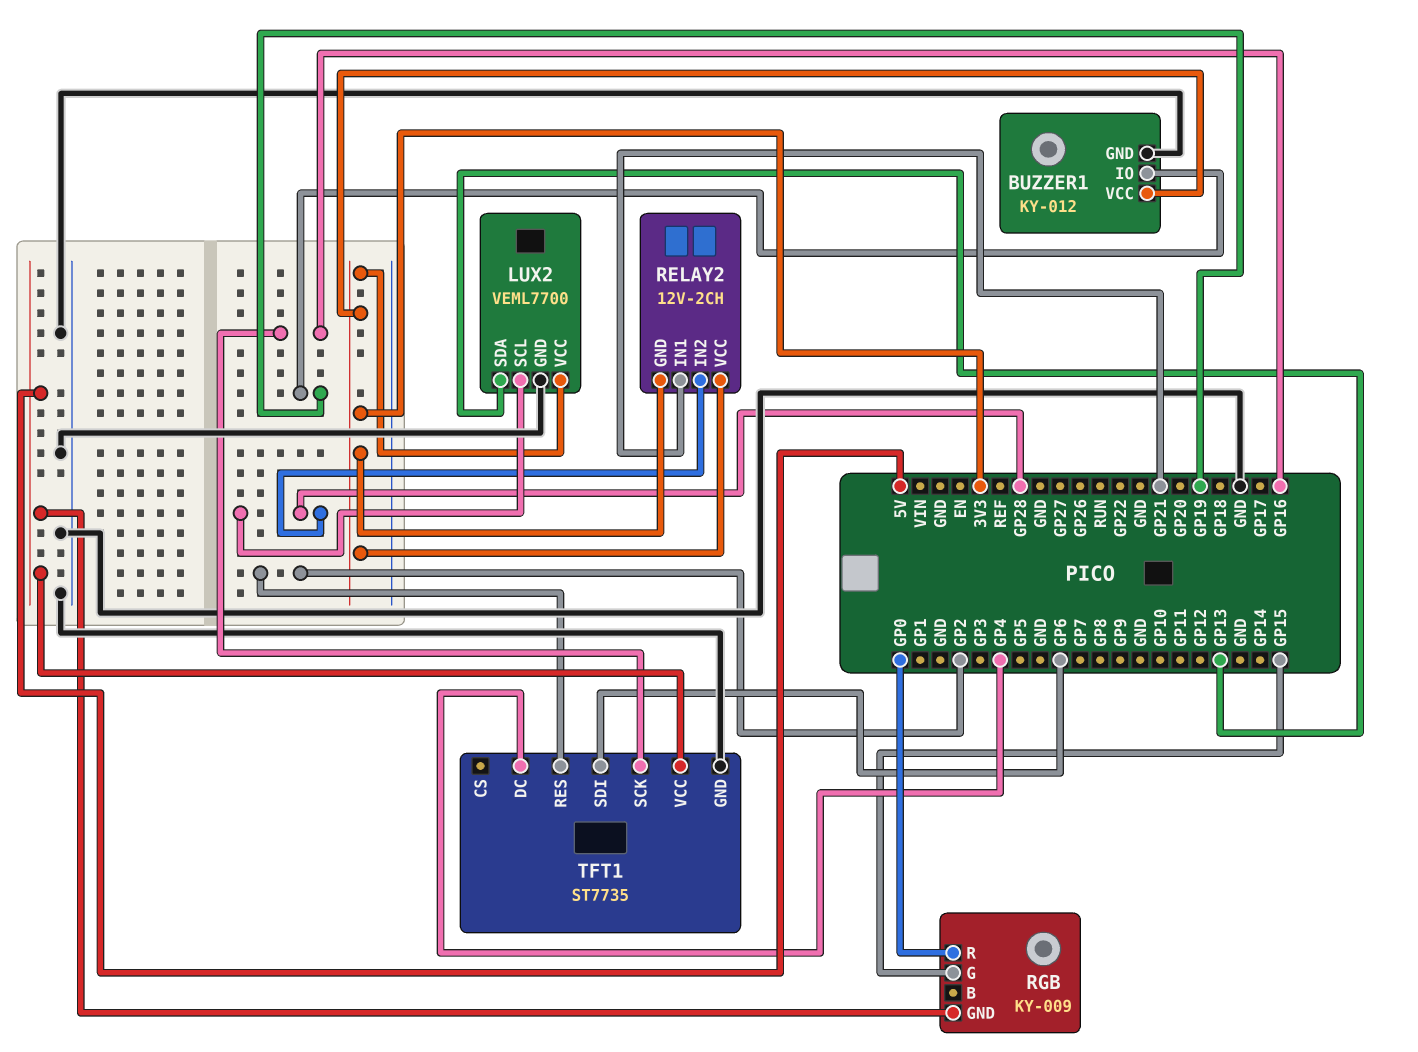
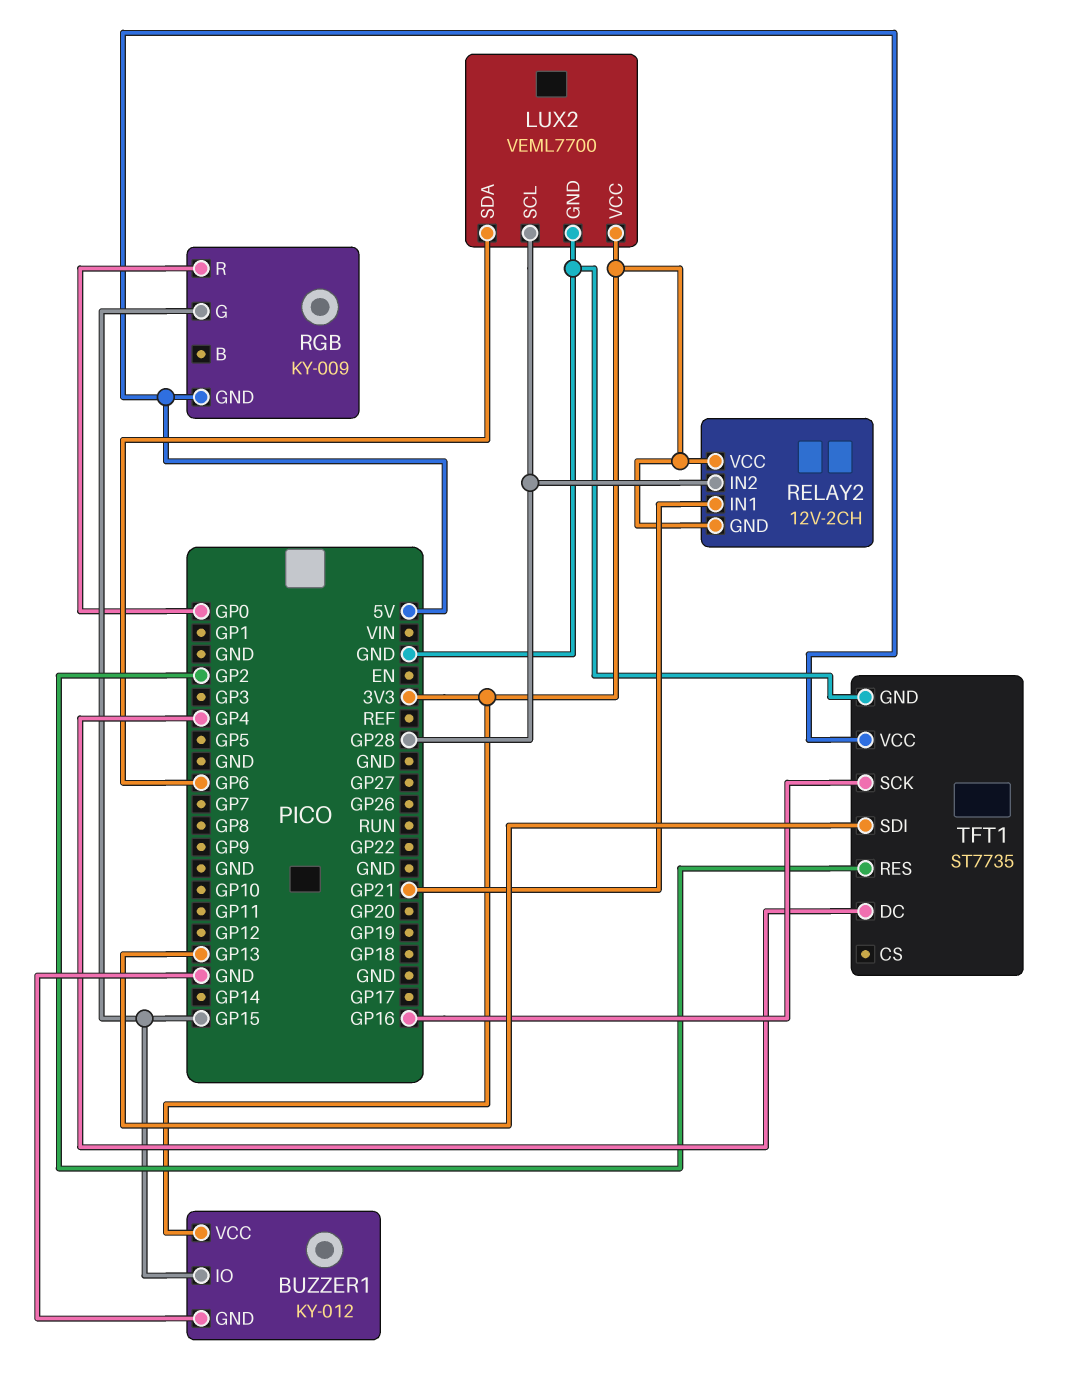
BUZZER1 pin IO: GP19 -> GP15
LUX2 pin SDA: GP13 -> GP6
TFT1 pin SDI: GP6 -> GP13

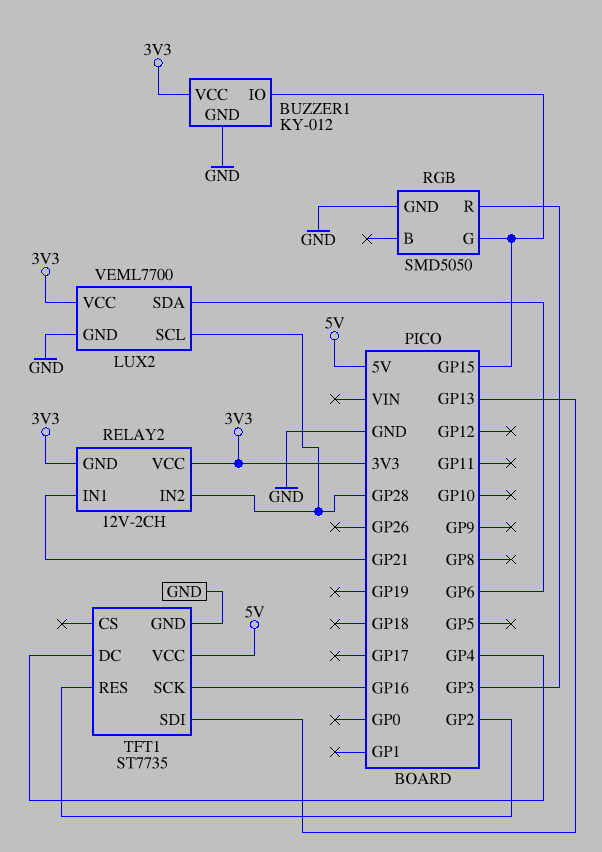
RGB: KY-009 -> SMD5050
RGB pin GND: 5V -> GND
RGB pin R: GP0 -> GP3

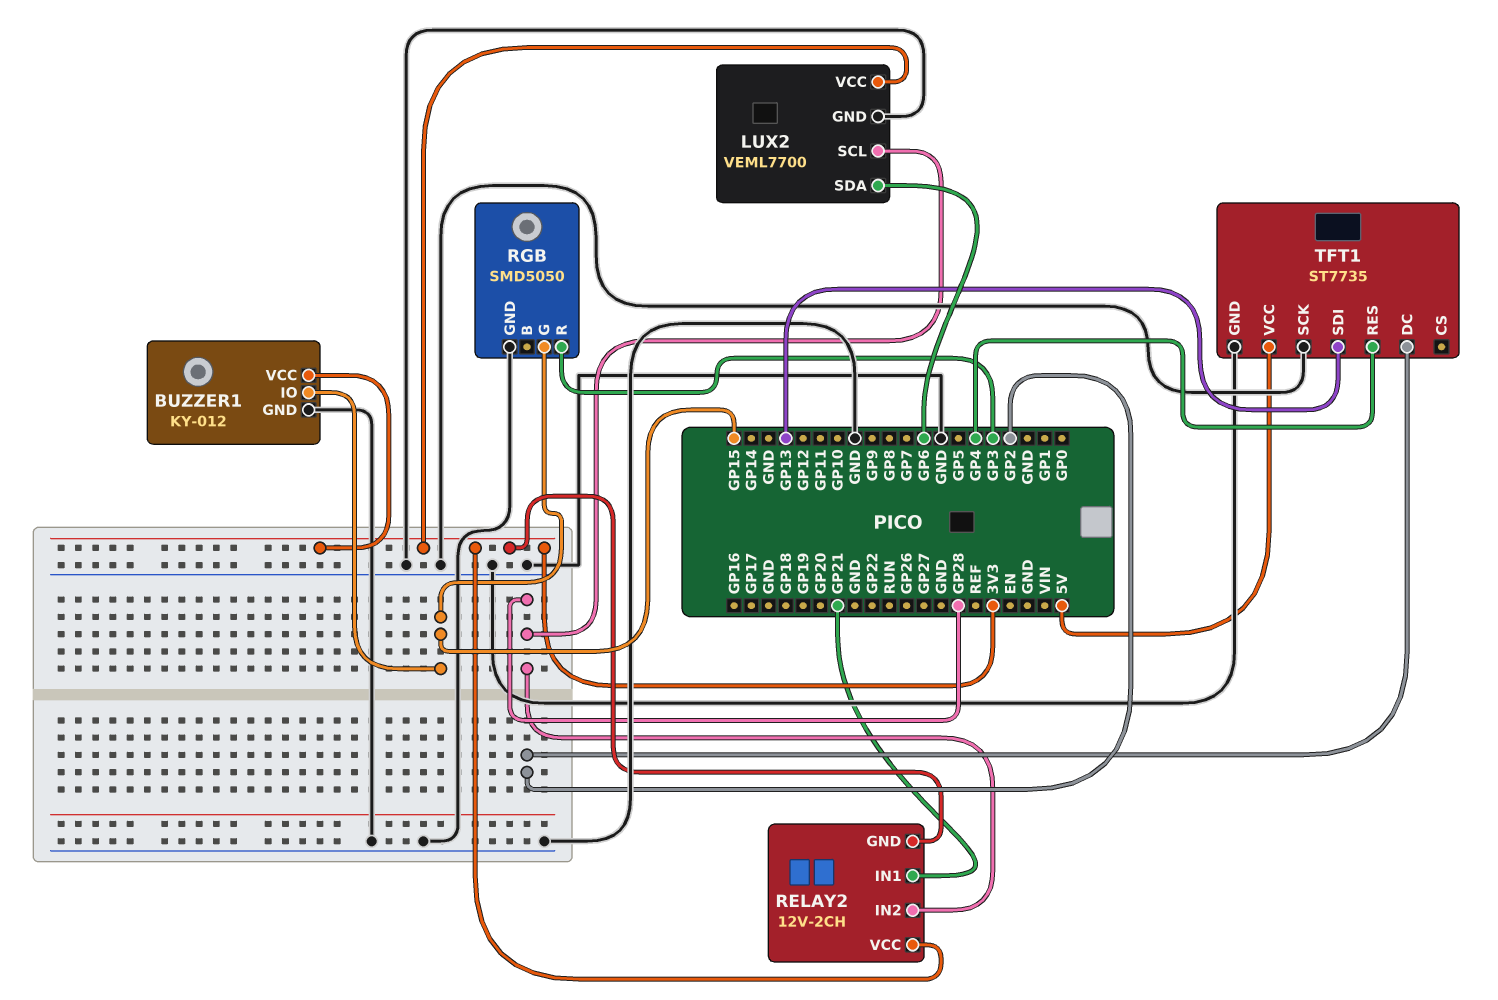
TFT1 pin DC: GP4 -> GP2
TFT1 pin RES: GP2 -> GP4
TFT1 pin SCK: GP16 -> GND

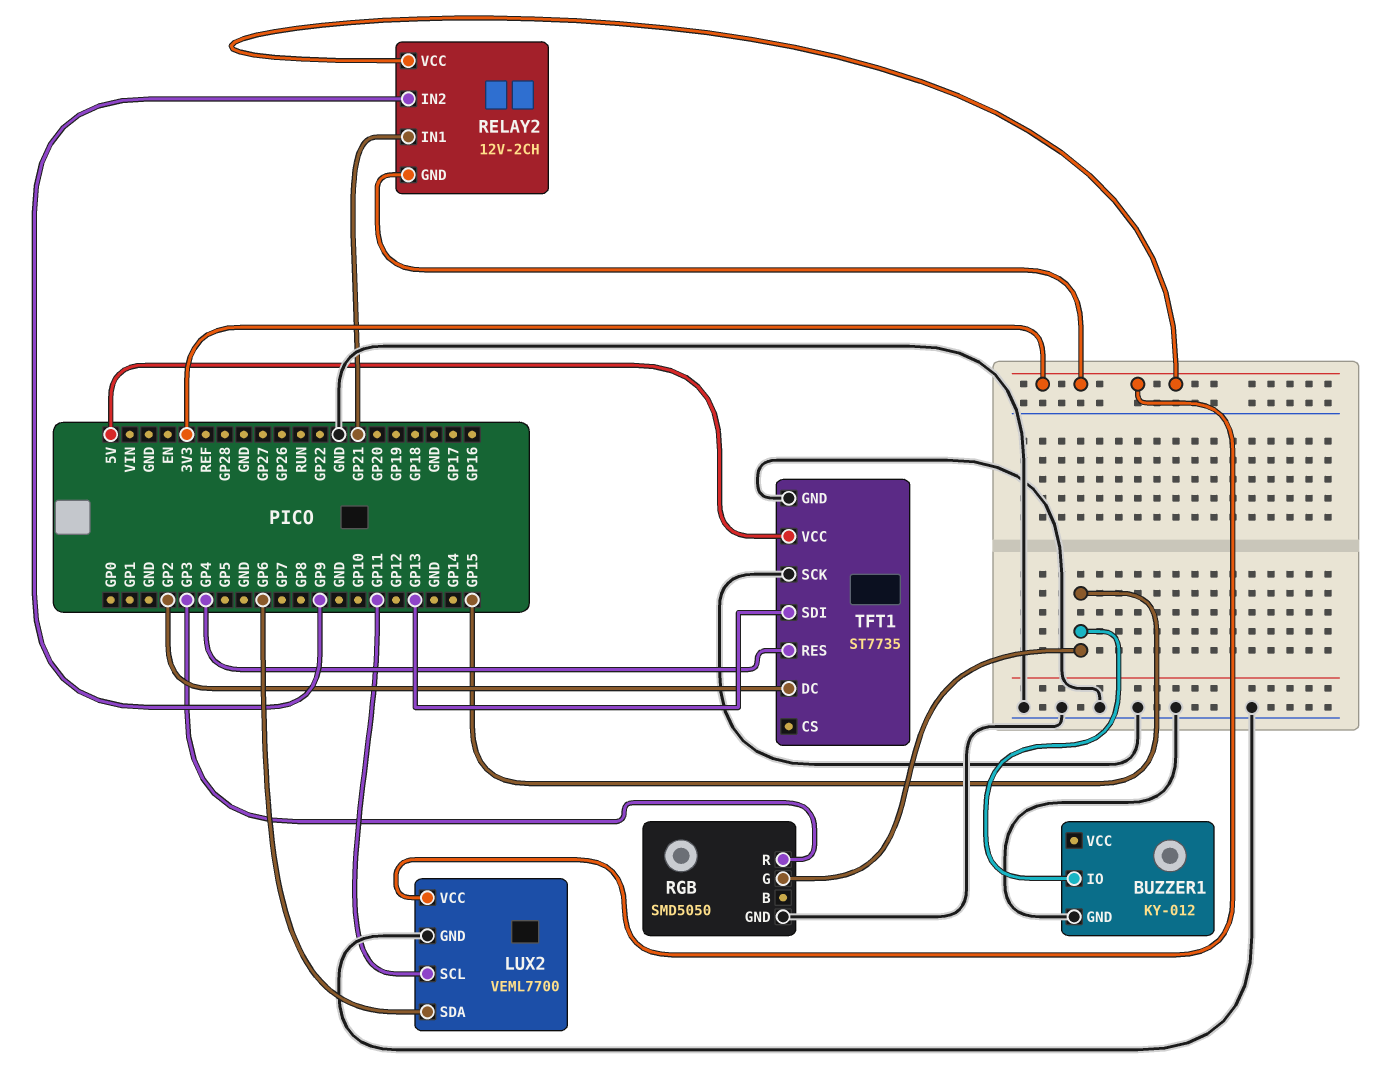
BUZZER1 pin VCC: 3V3 -> none
LUX2 pin SCL: GP28 -> GP11
RELAY2 pin IN2: GP28 -> GP9

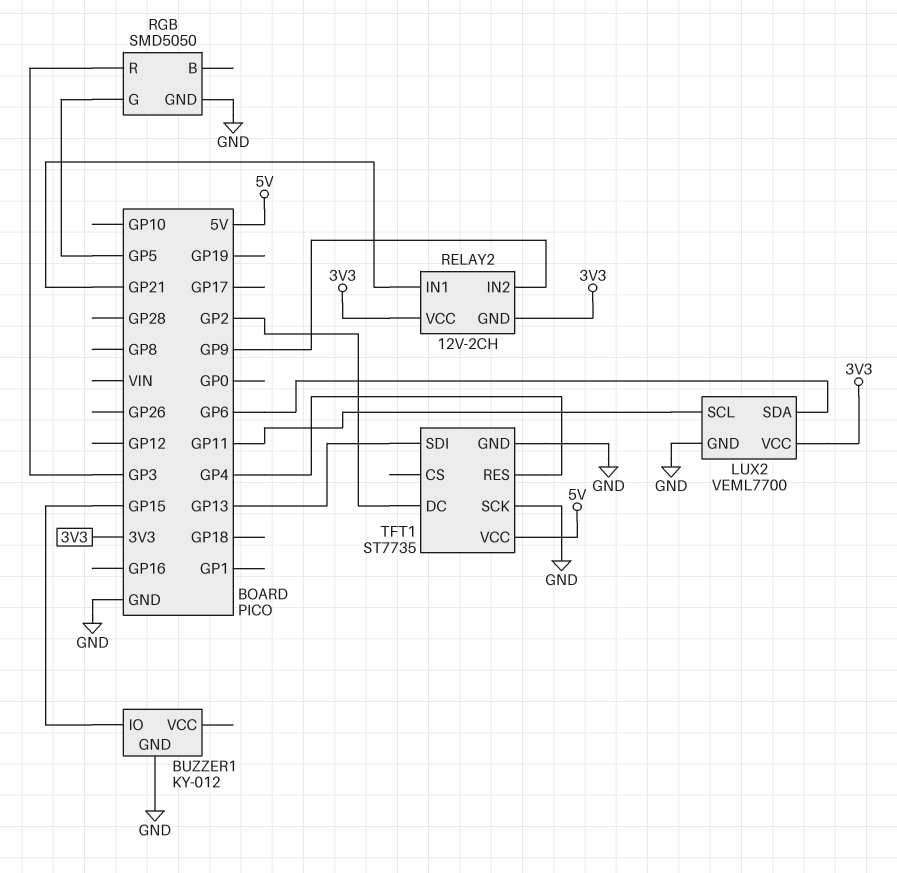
RGB pin G: GP15 -> GP5

